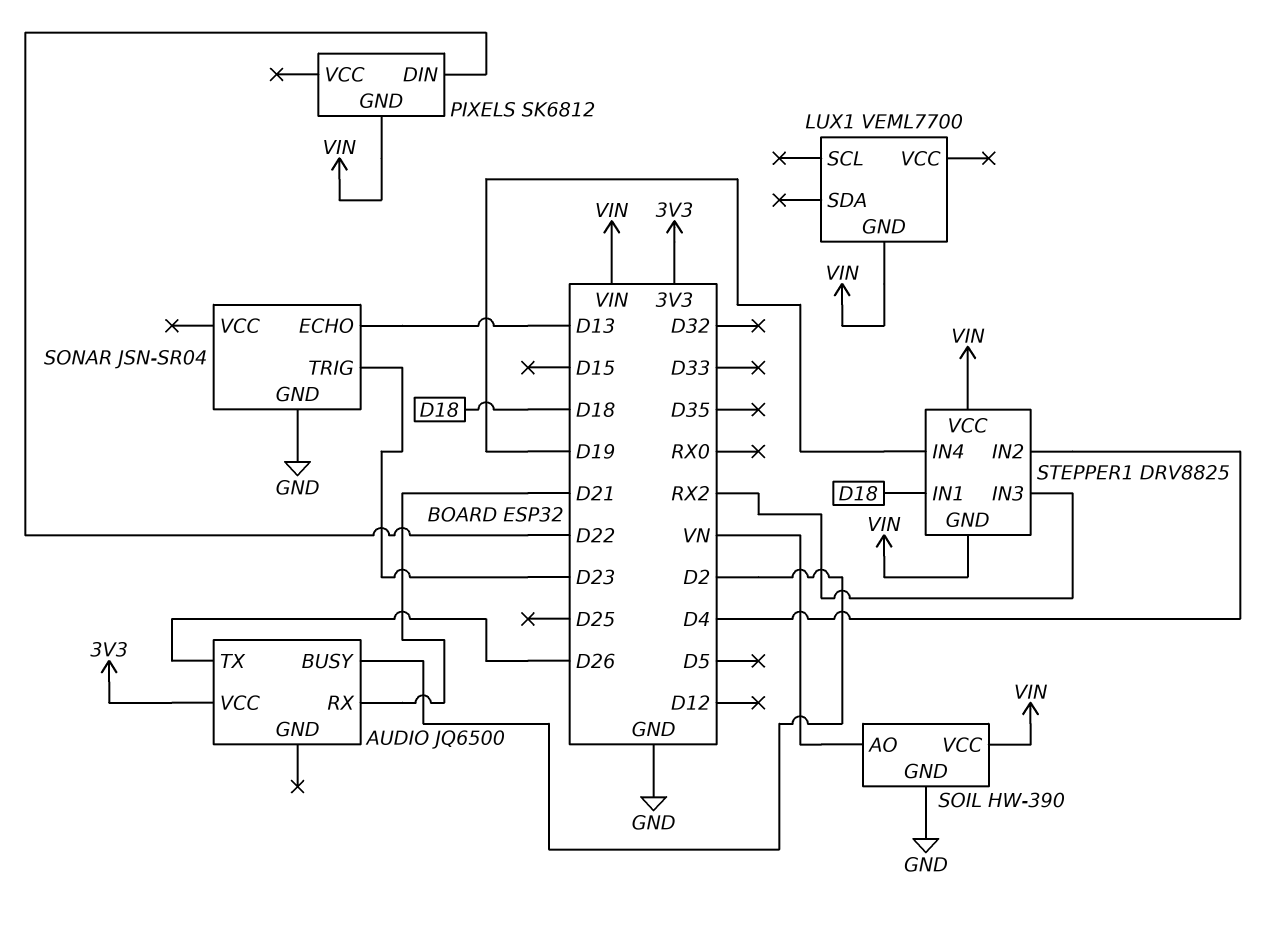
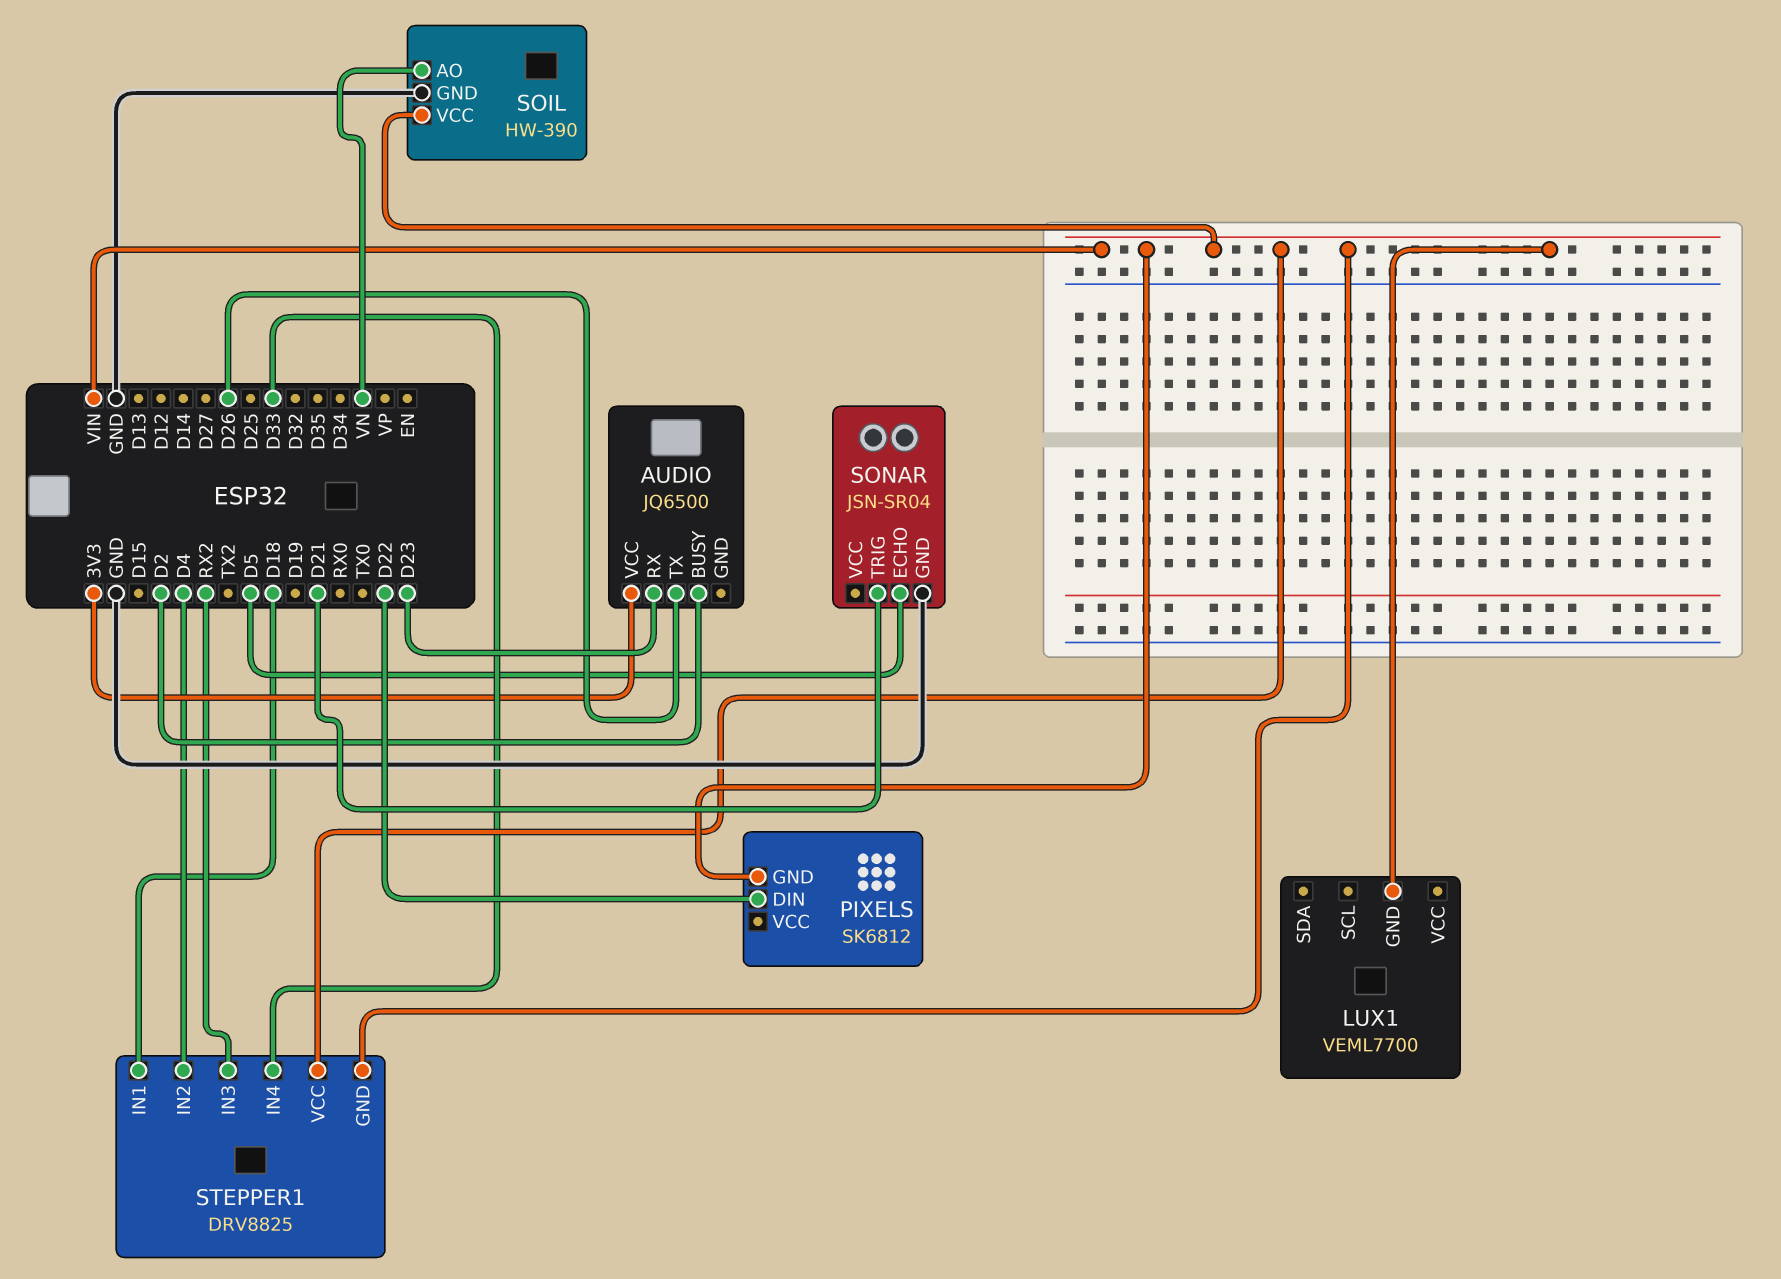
AUDIO pin RX: D21 -> D23
SONAR pin ECHO: D13 -> D5
SONAR pin TRIG: D23 -> D21
STEPPER1 pin IN4: D19 -> D33

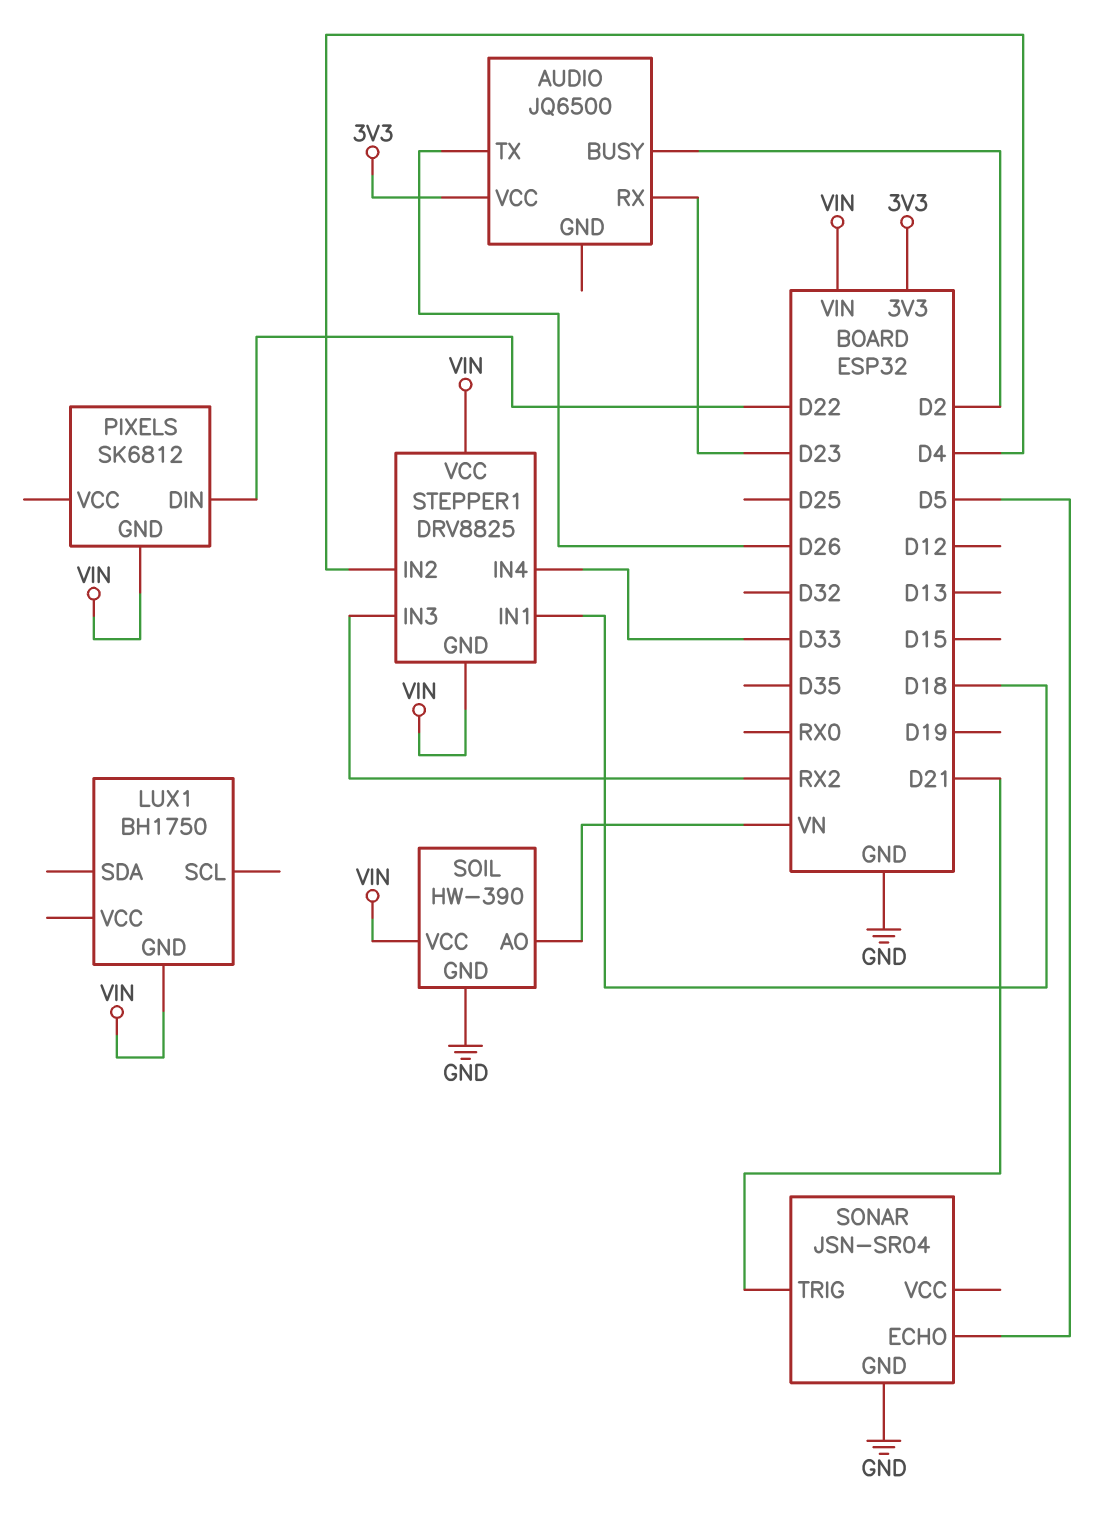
LUX1: VEML7700 -> BH1750

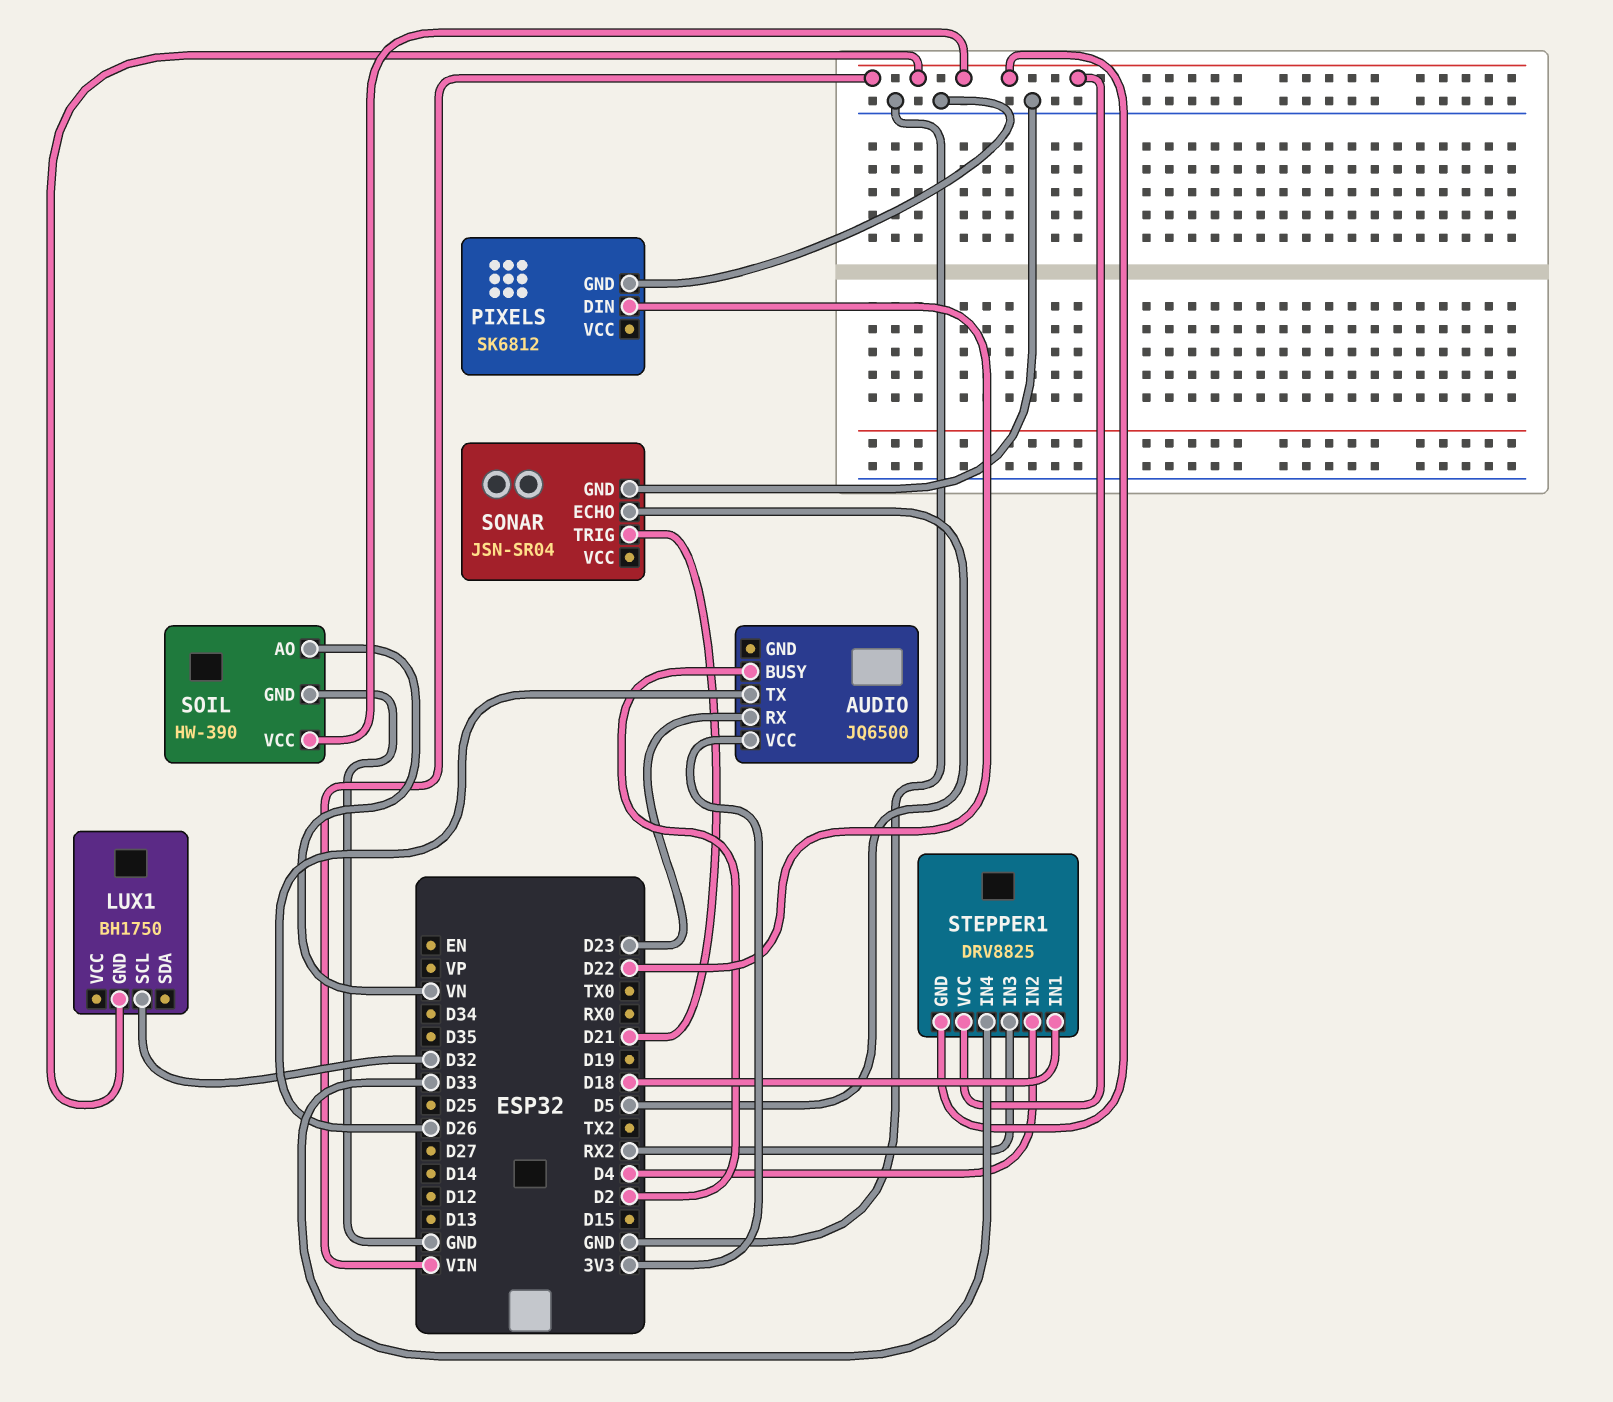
LUX1 pin SCL: none -> D32
PIXELS pin GND: VIN -> GND

